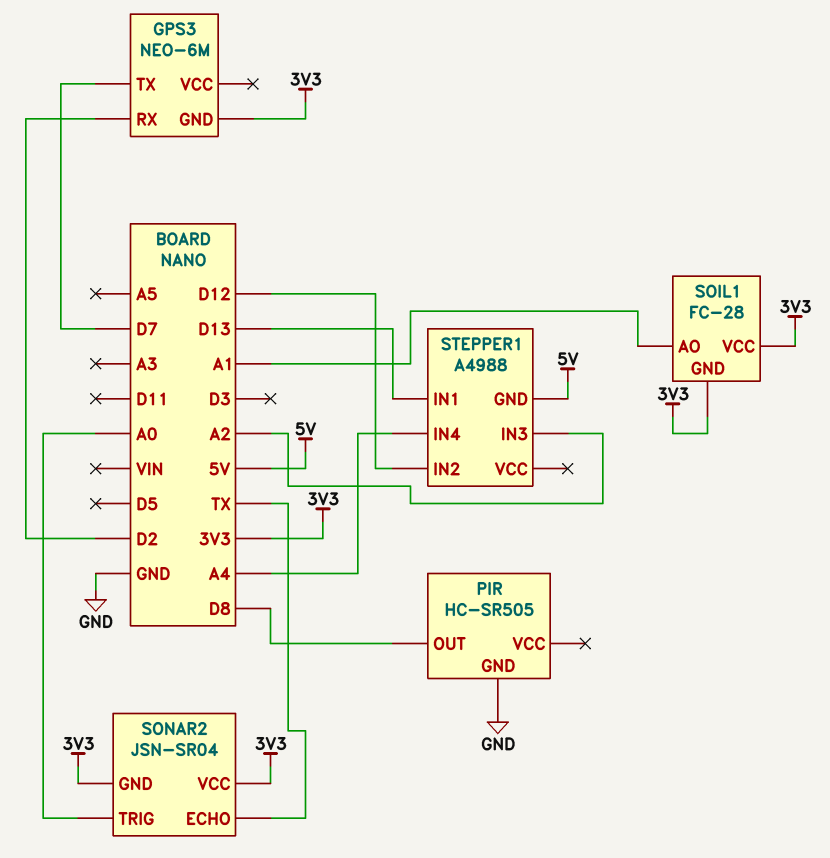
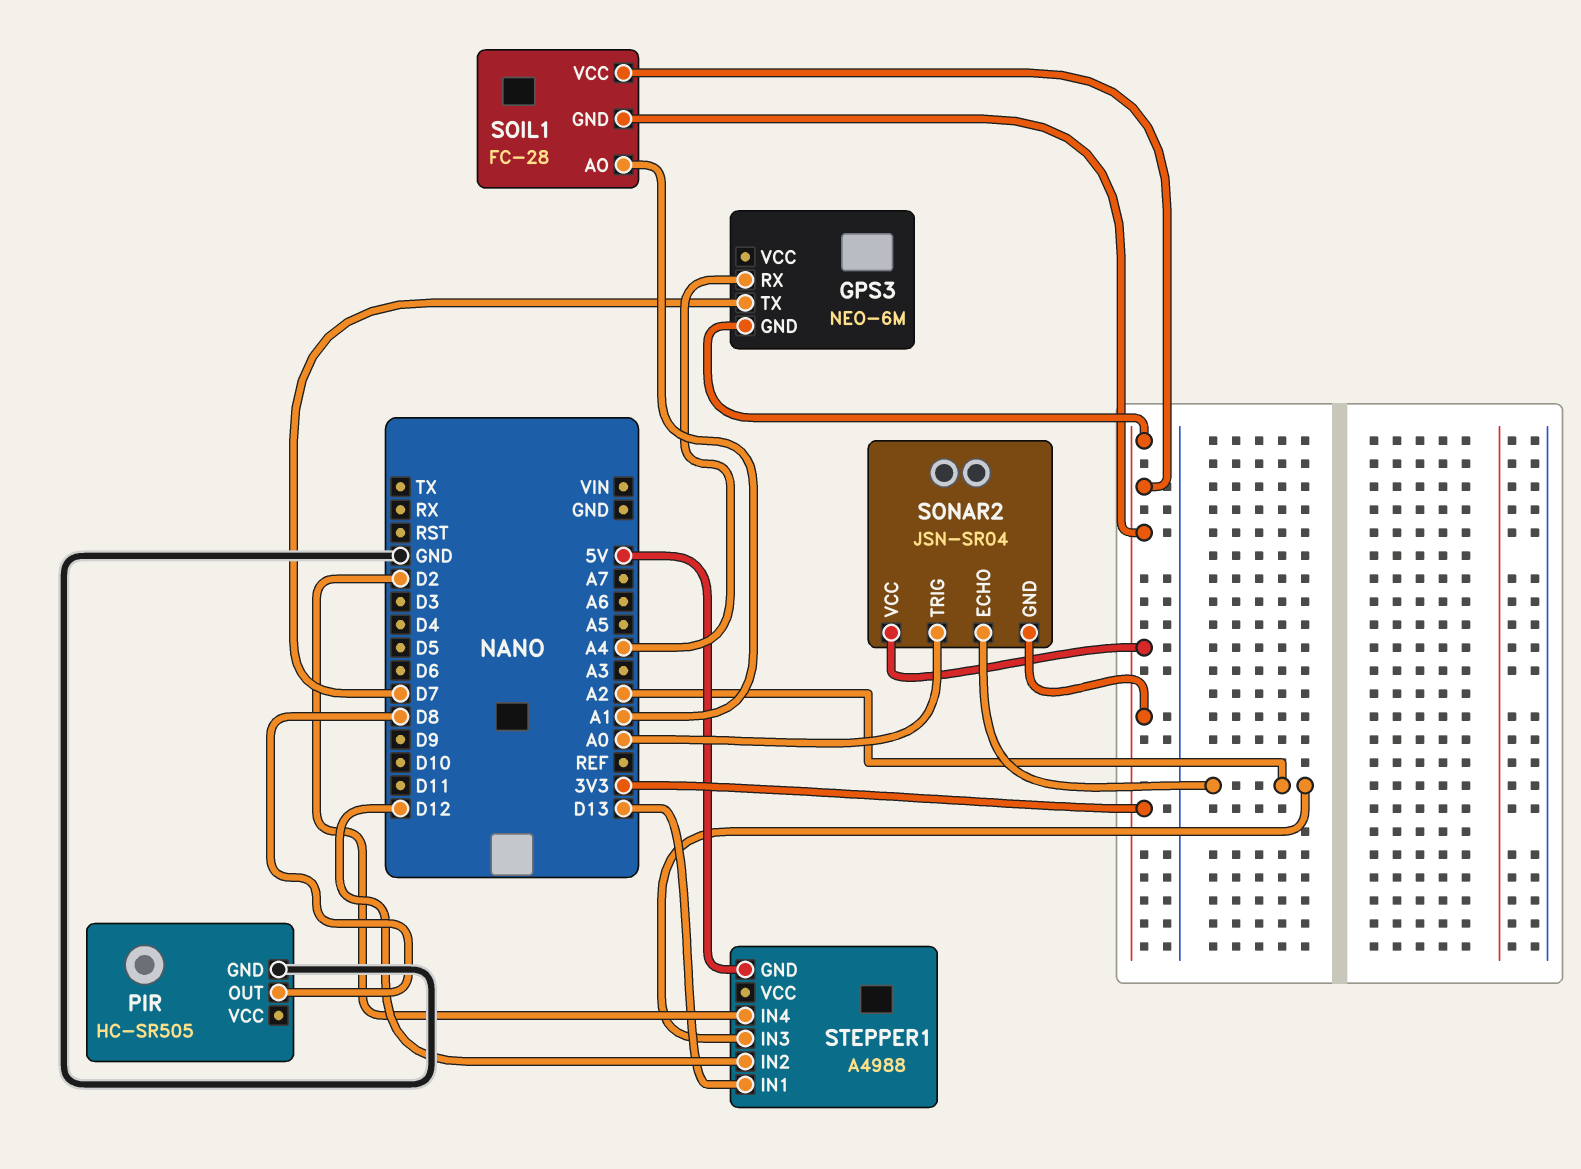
GPS3 pin RX: D2 -> A4
SONAR2 pin ECHO: TX -> A2
STEPPER1 pin IN4: A4 -> D2

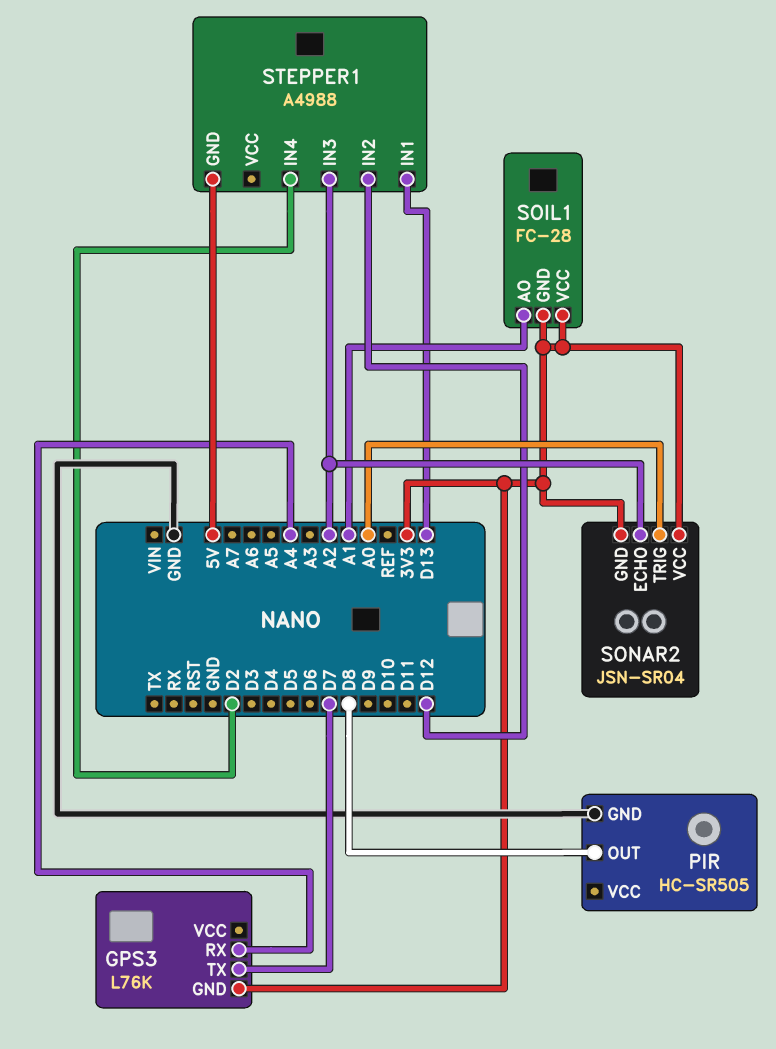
GPS3: NEO-6M -> L76K

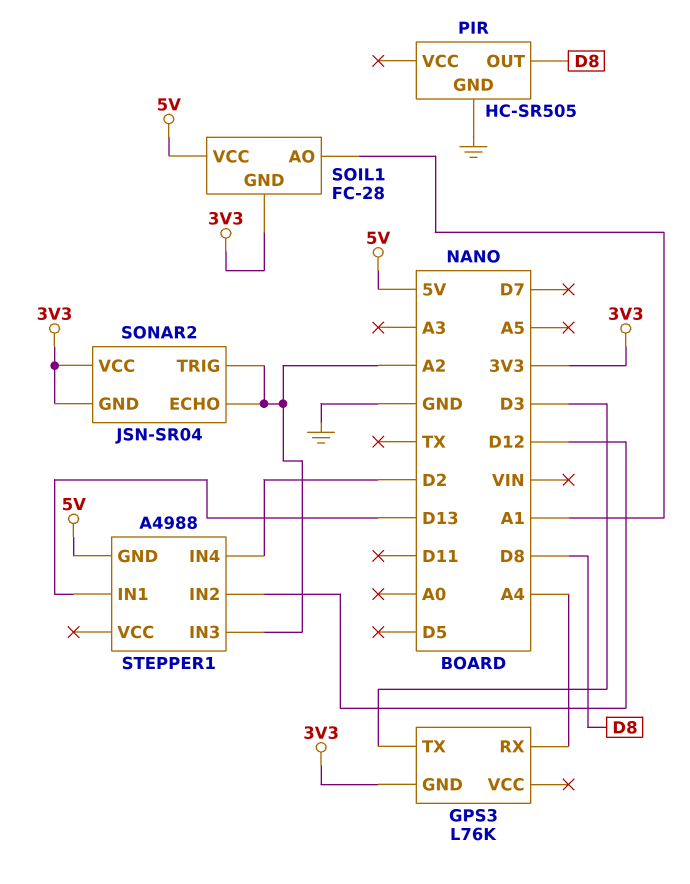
GPS3 pin TX: D7 -> D3
SOIL1 pin VCC: 3V3 -> 5V
SONAR2 pin TRIG: A0 -> A2

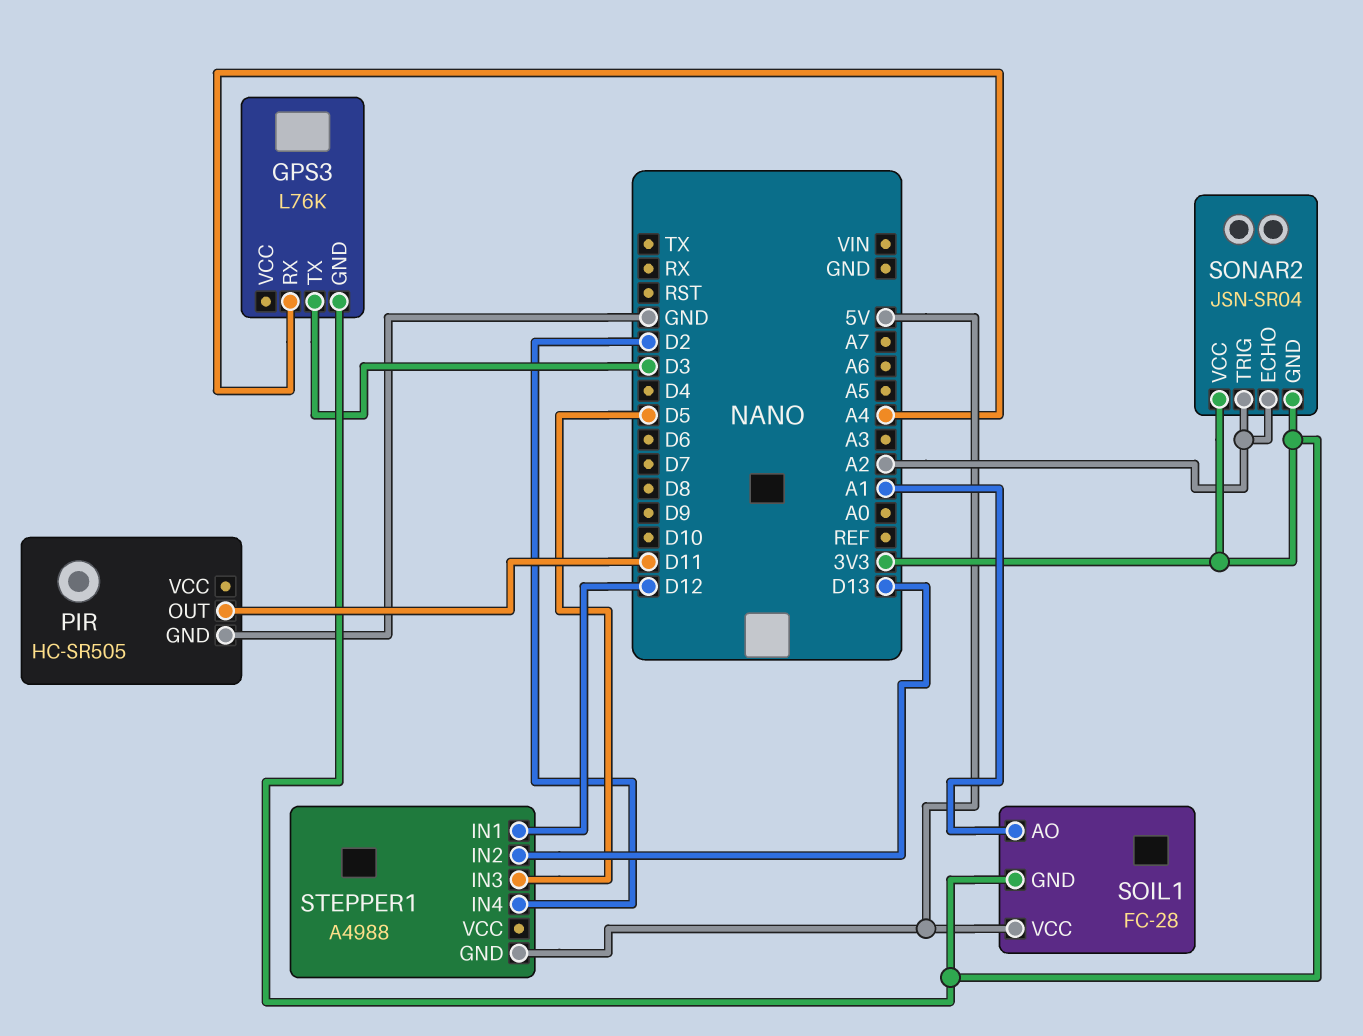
PIR pin OUT: D8 -> D11
STEPPER1 pin IN1: D13 -> D12
STEPPER1 pin IN2: D12 -> D13
STEPPER1 pin IN3: A2 -> D5

